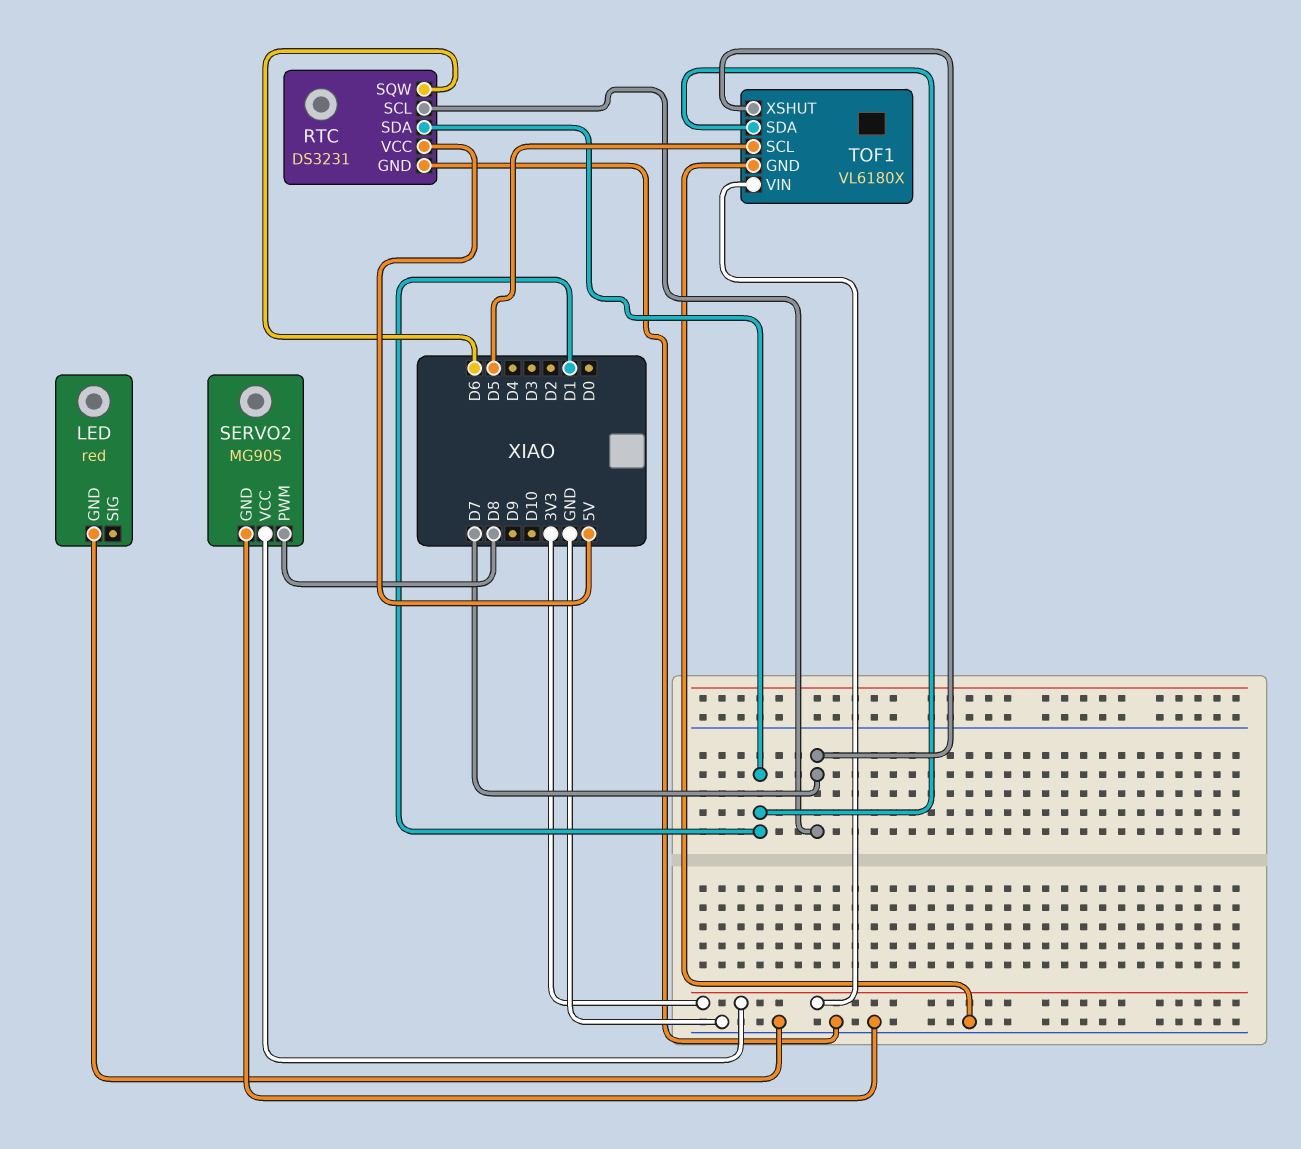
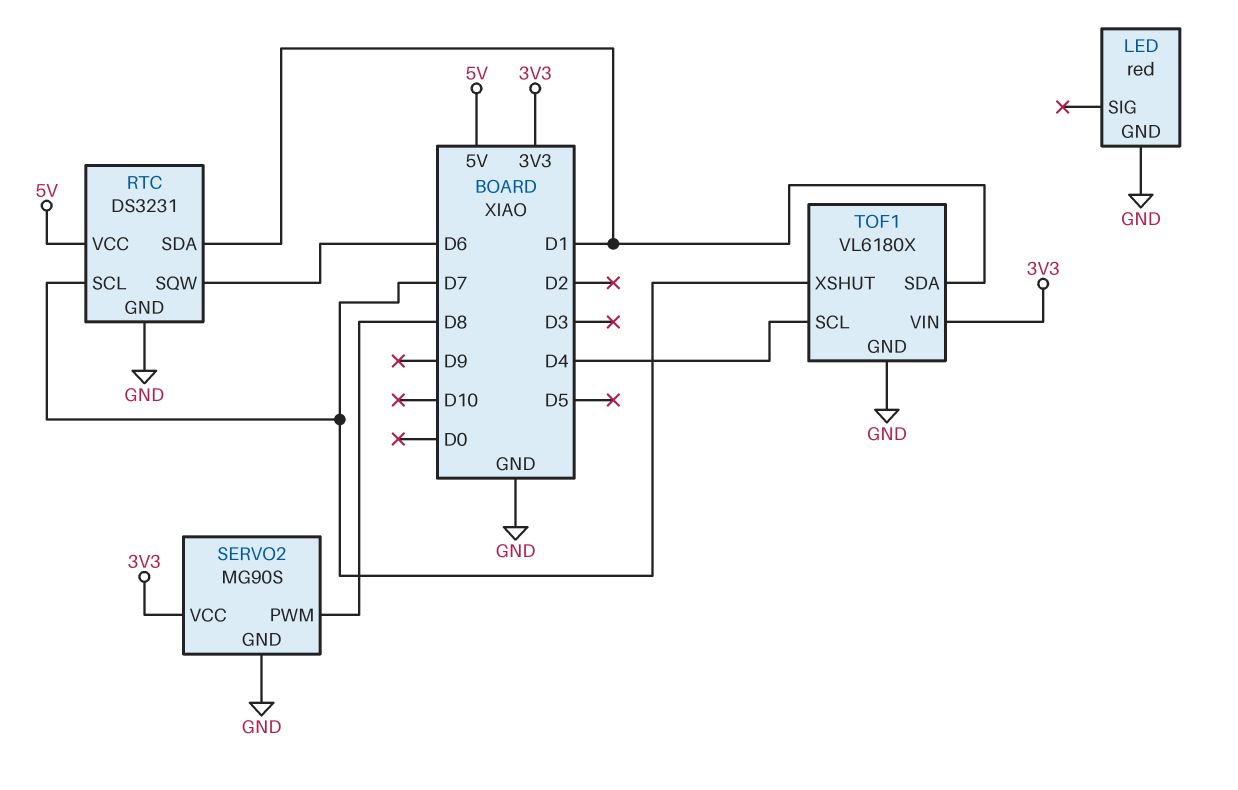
TOF1 pin SCL: D5 -> D4

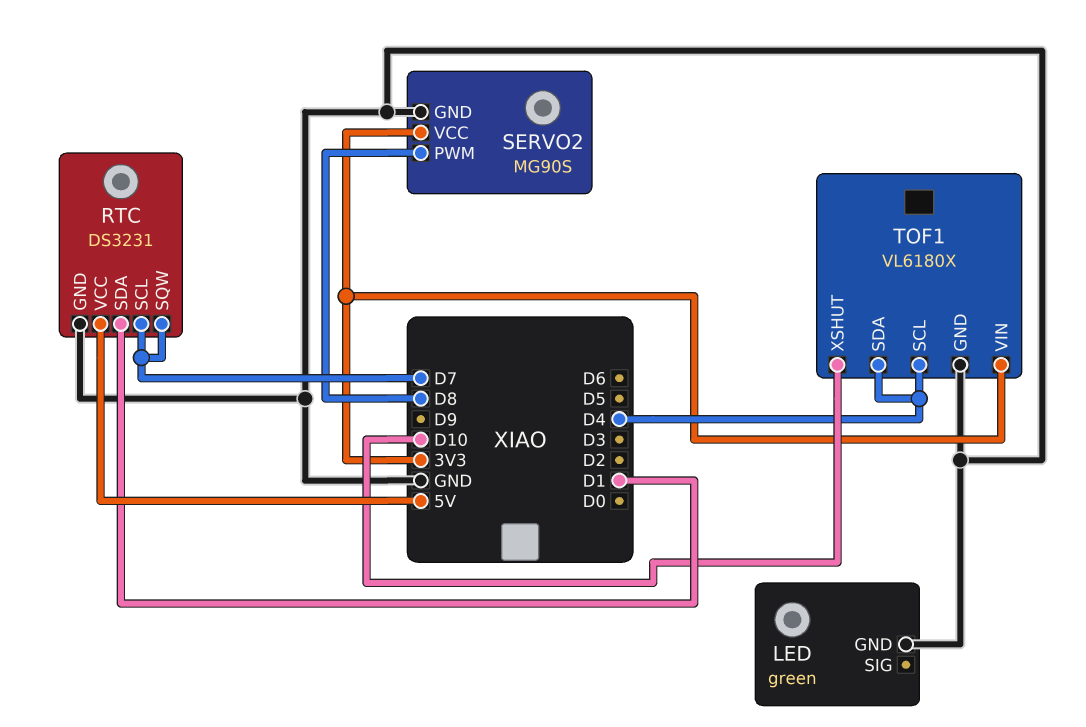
LED: red -> green
RTC pin SQW: D6 -> D7
TOF1 pin SDA: D1 -> D4
TOF1 pin XSHUT: D7 -> D10

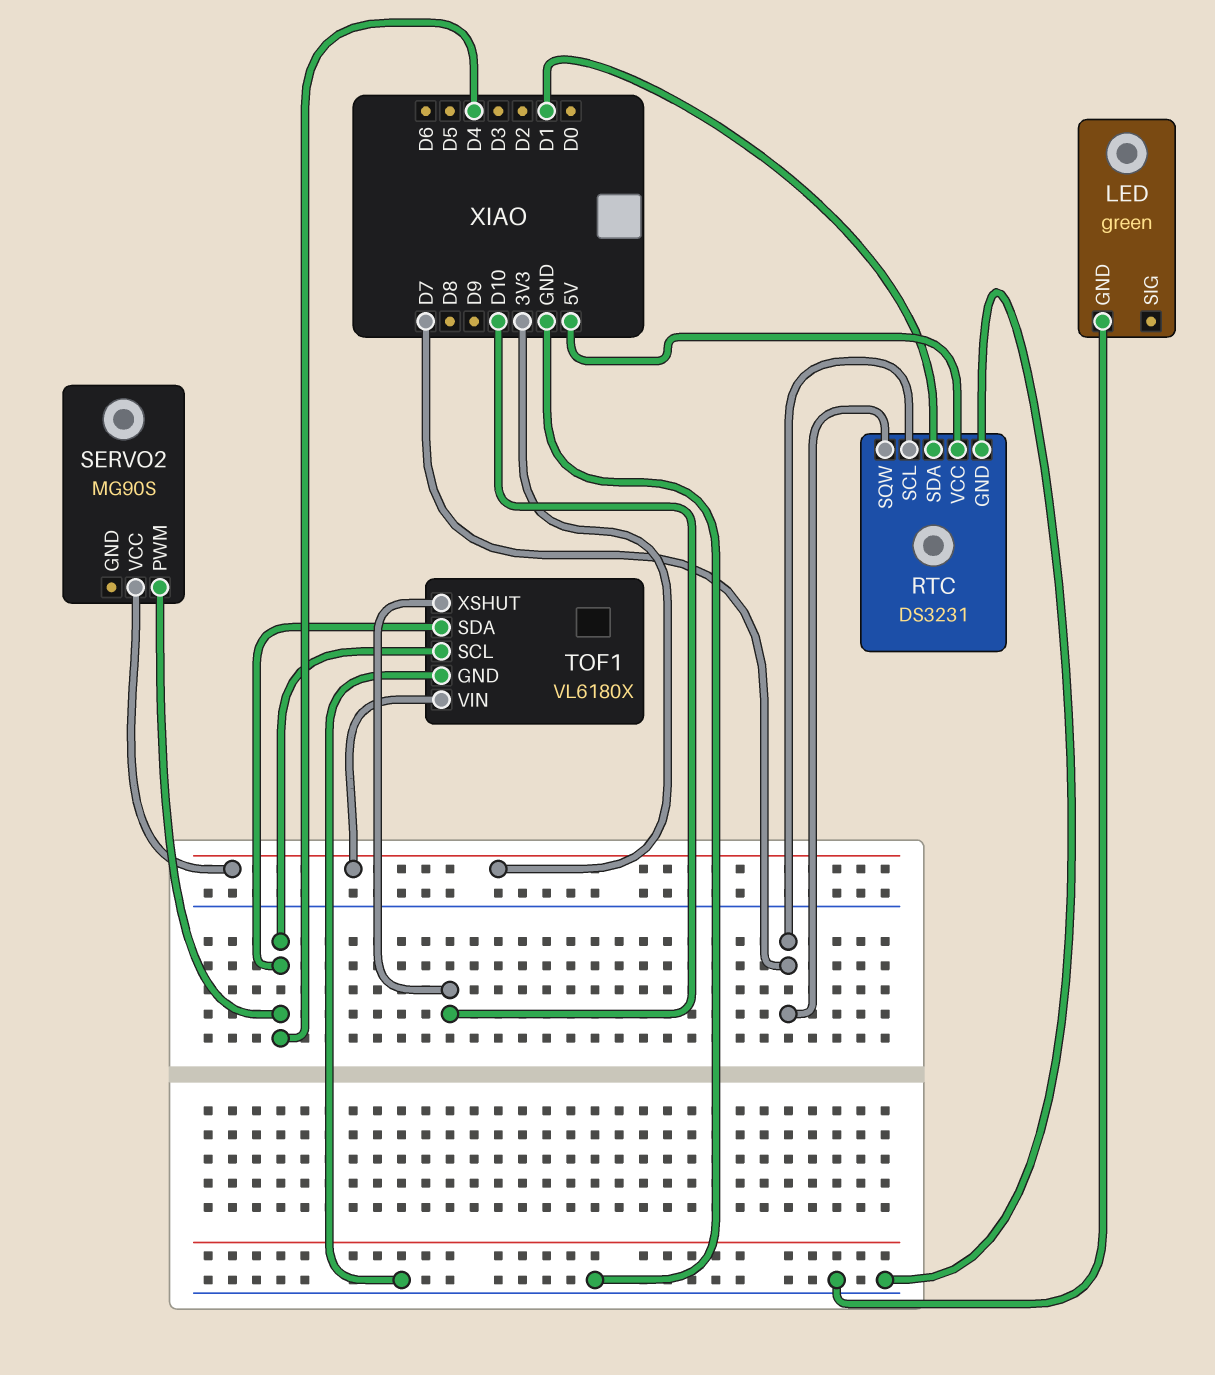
SERVO2 pin GND: GND -> none
SERVO2 pin PWM: D8 -> D4

